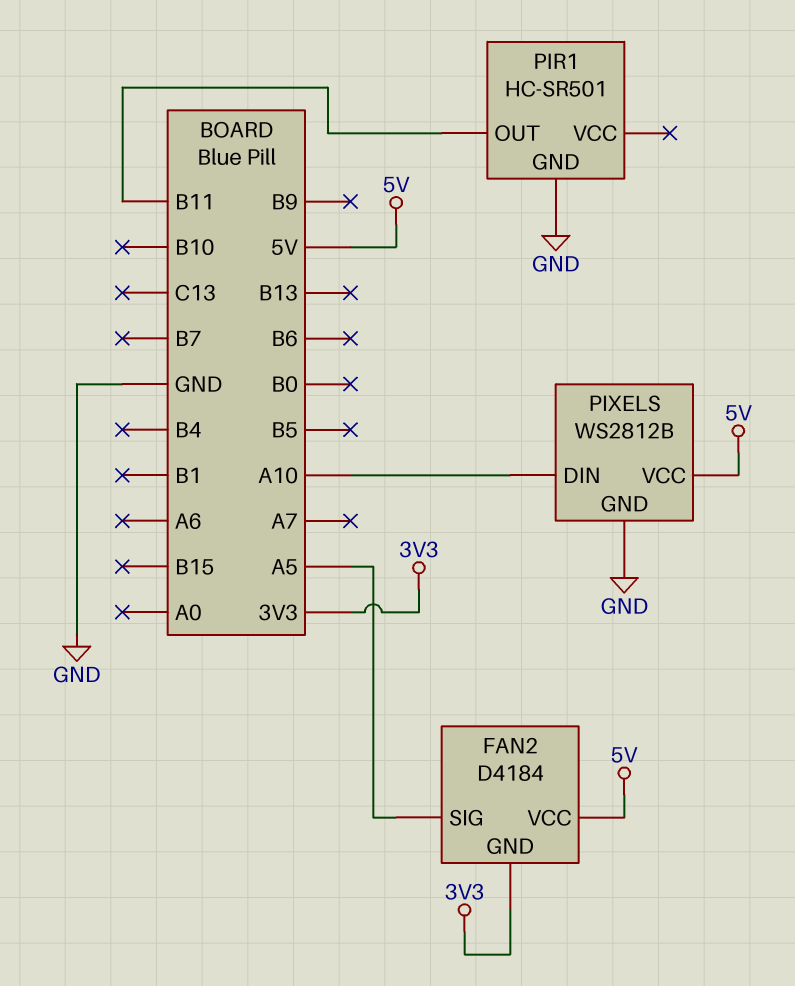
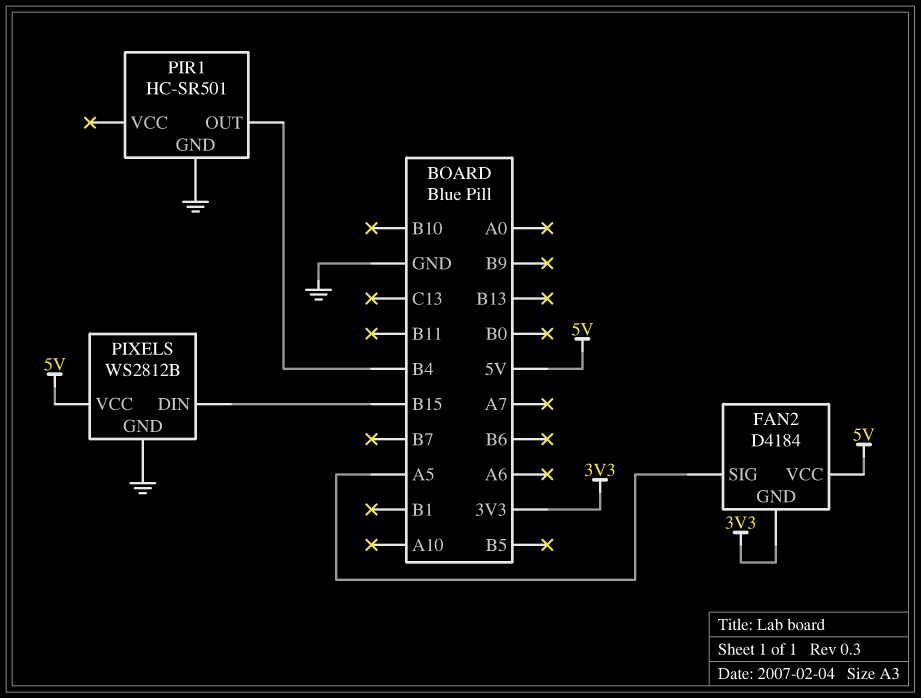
PIR1 pin OUT: B11 -> B4
PIXELS pin DIN: A10 -> B15

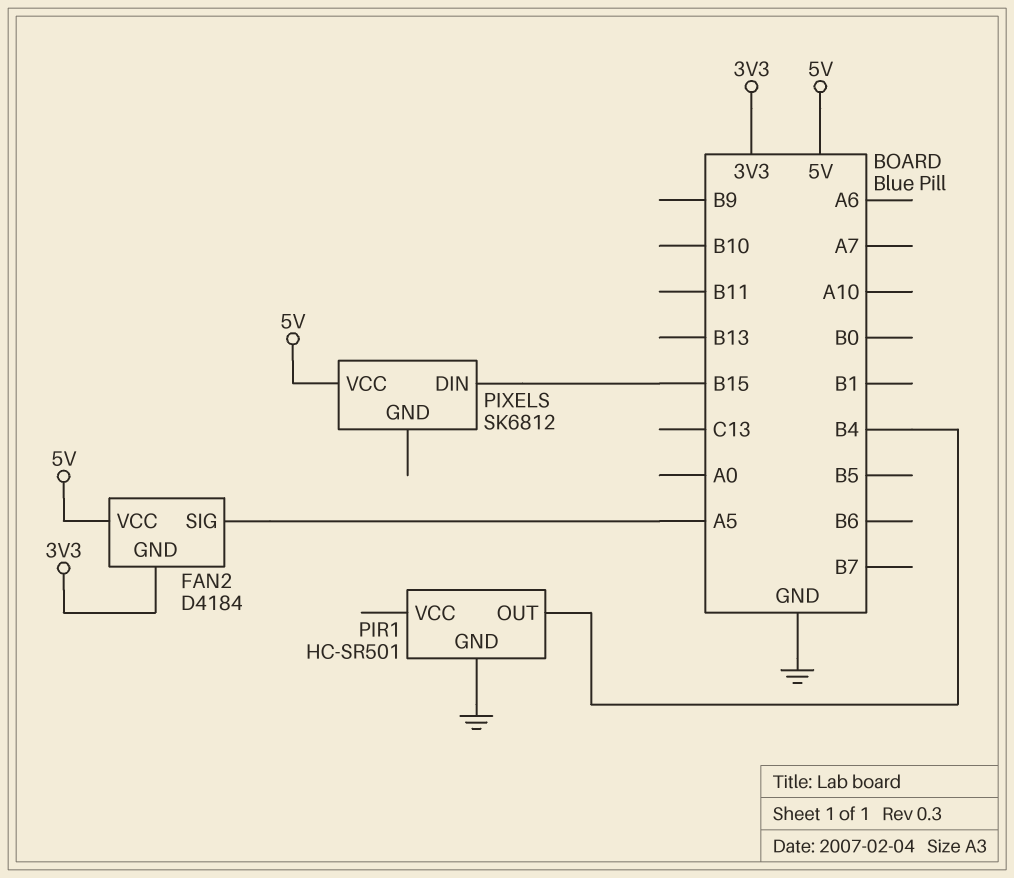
PIXELS: WS2812B -> SK6812
PIXELS pin GND: GND -> none

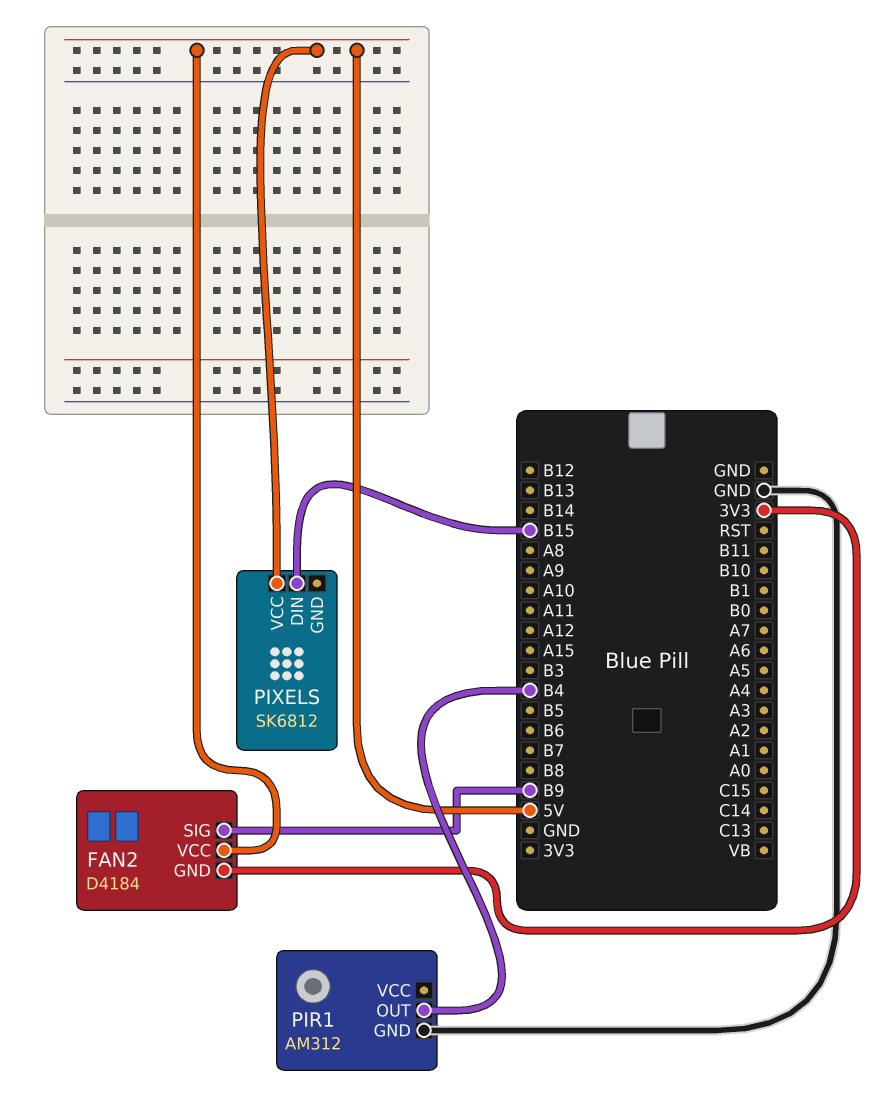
FAN2 pin SIG: A5 -> B9
PIR1: HC-SR501 -> AM312

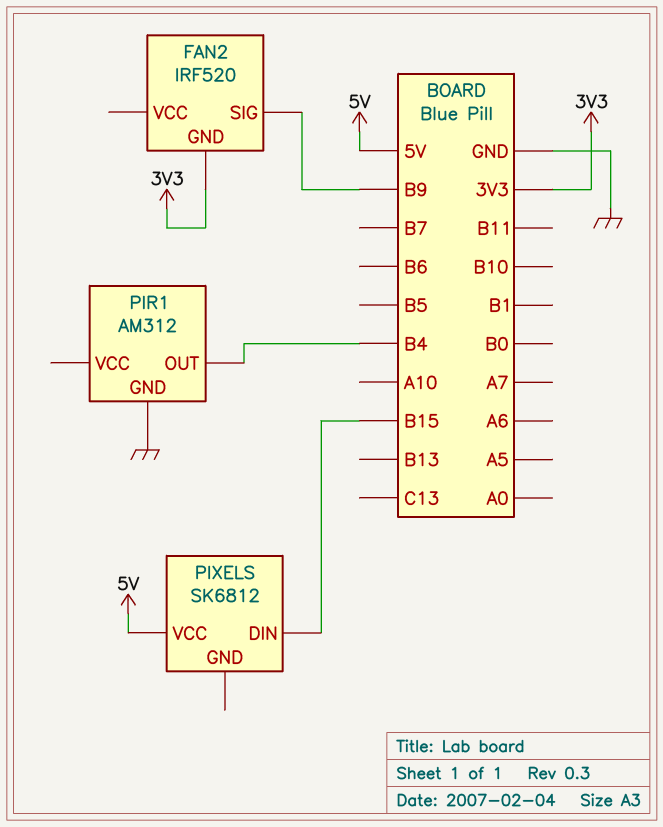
FAN2: D4184 -> IRF520
FAN2 pin VCC: 5V -> none

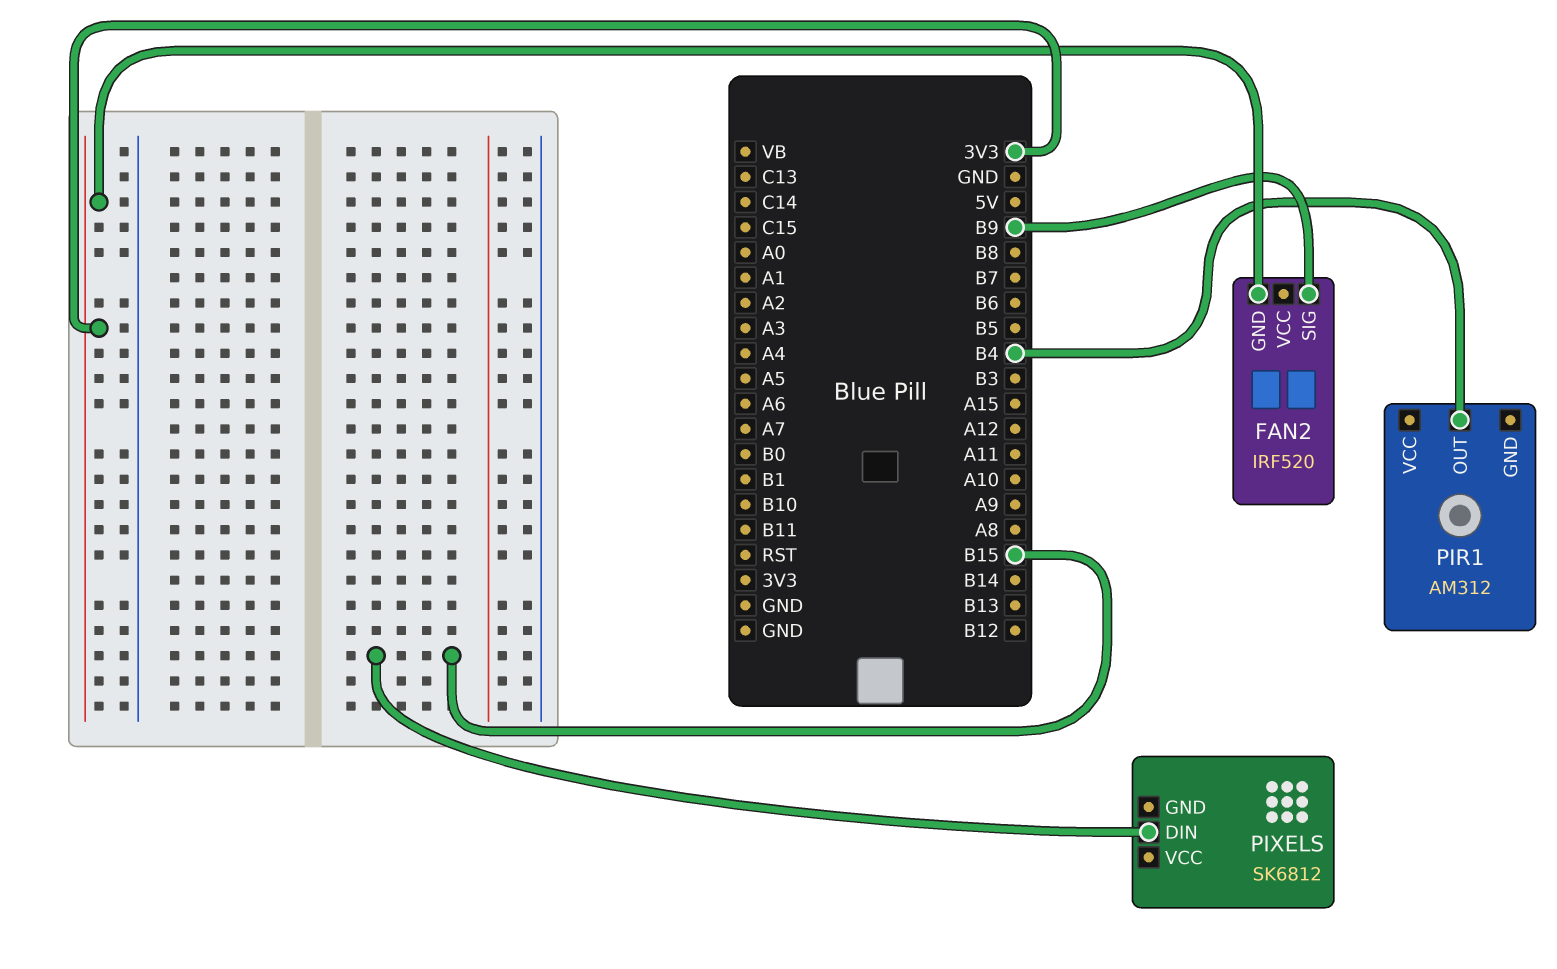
PIR1 pin GND: GND -> none
PIXELS pin VCC: 5V -> none

